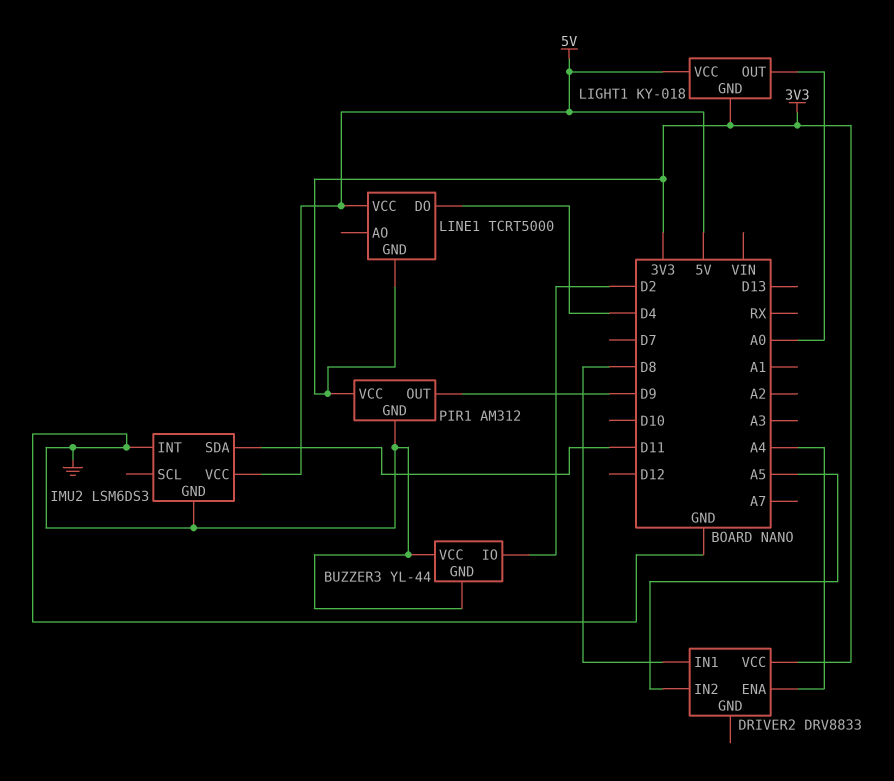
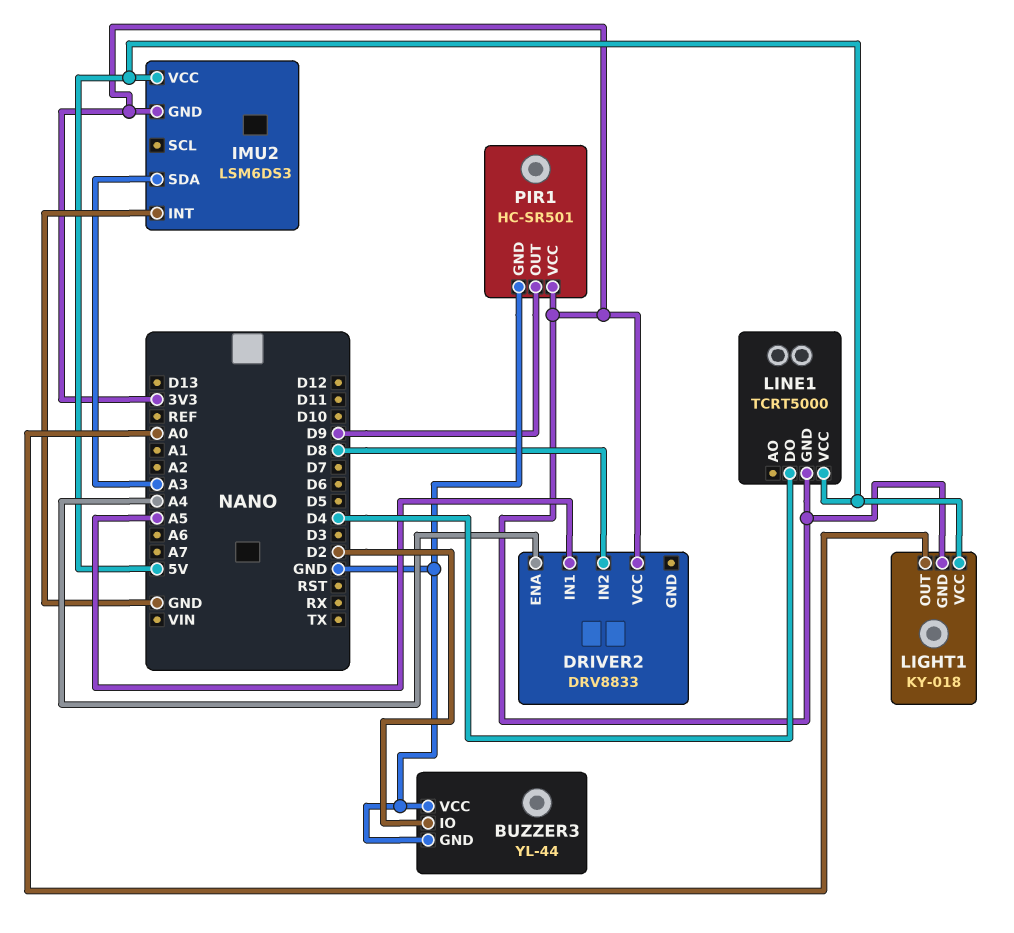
DRIVER2 pin IN1: D8 -> A5
DRIVER2 pin IN2: A5 -> D8
IMU2 pin GND: GND -> 3V3
IMU2 pin SDA: D11 -> A3
PIR1: AM312 -> HC-SR501

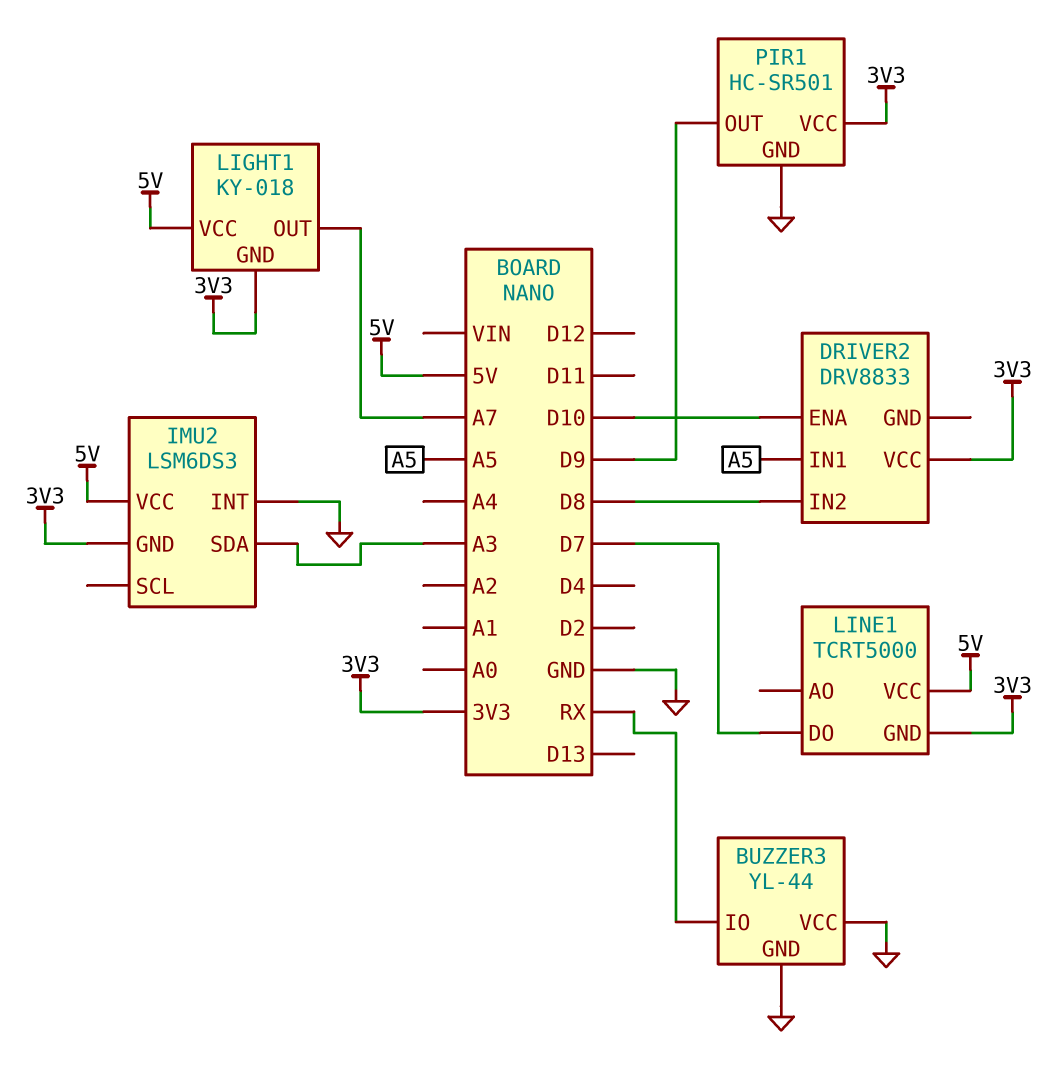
BUZZER3 pin IO: D2 -> RX
DRIVER2 pin ENA: A4 -> D10
LIGHT1 pin OUT: A0 -> A7
LINE1 pin DO: D4 -> D7

